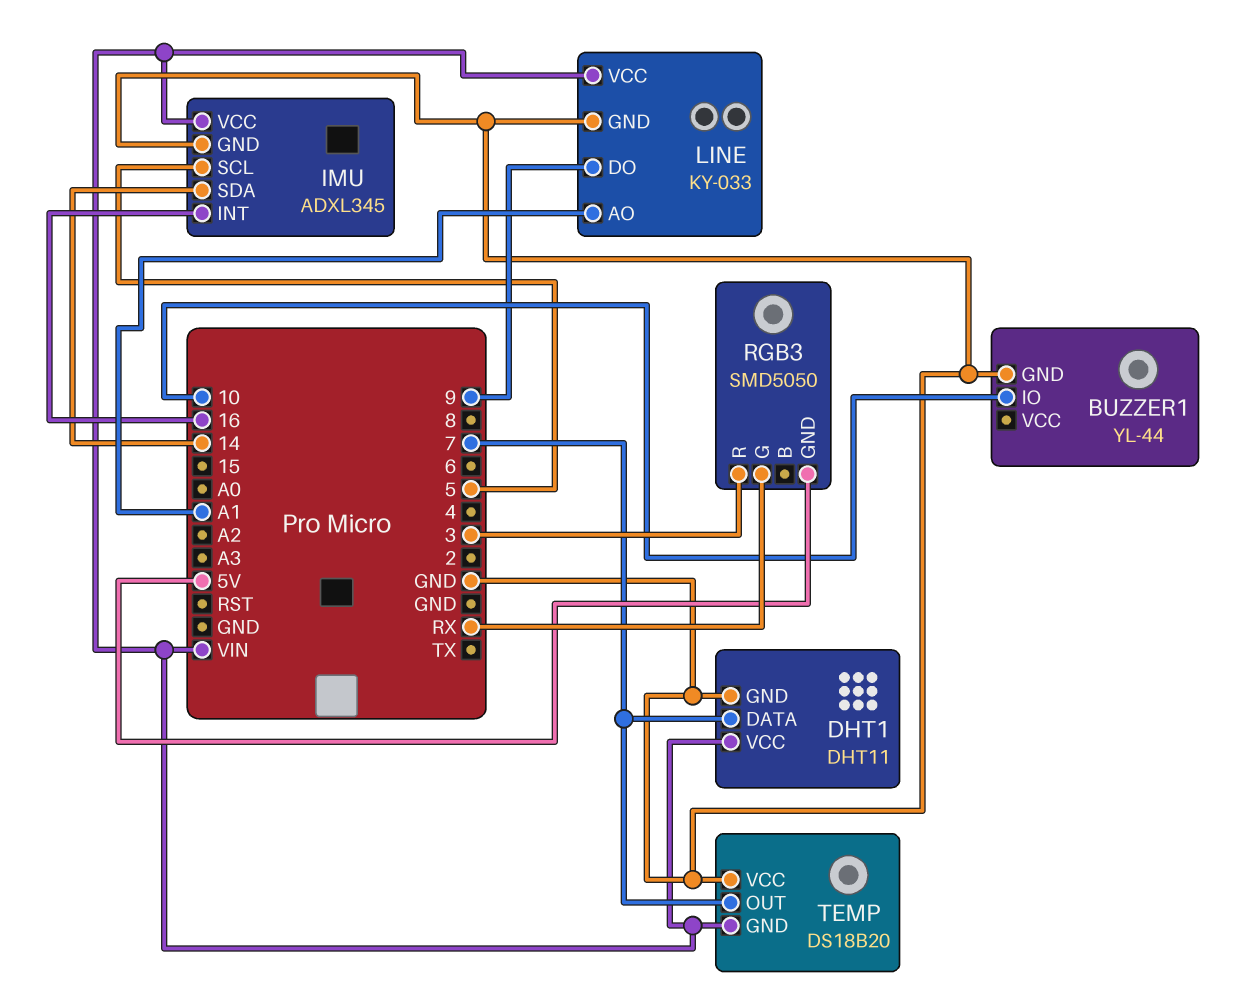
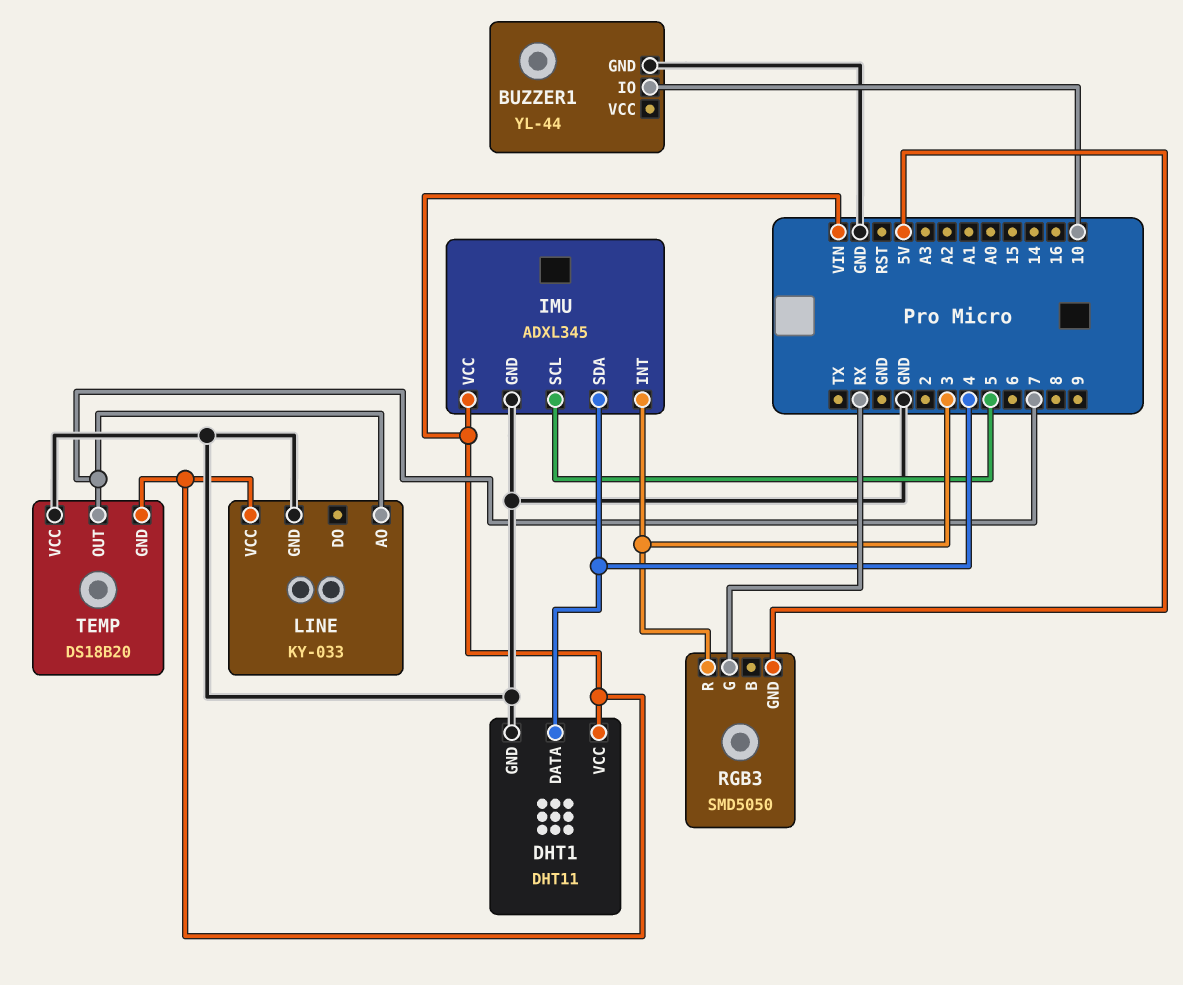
DHT1 pin DATA: 7 -> 4
IMU pin INT: 16 -> 3
IMU pin SDA: 14 -> 4
LINE pin AO: A1 -> 7
LINE pin DO: 9 -> none

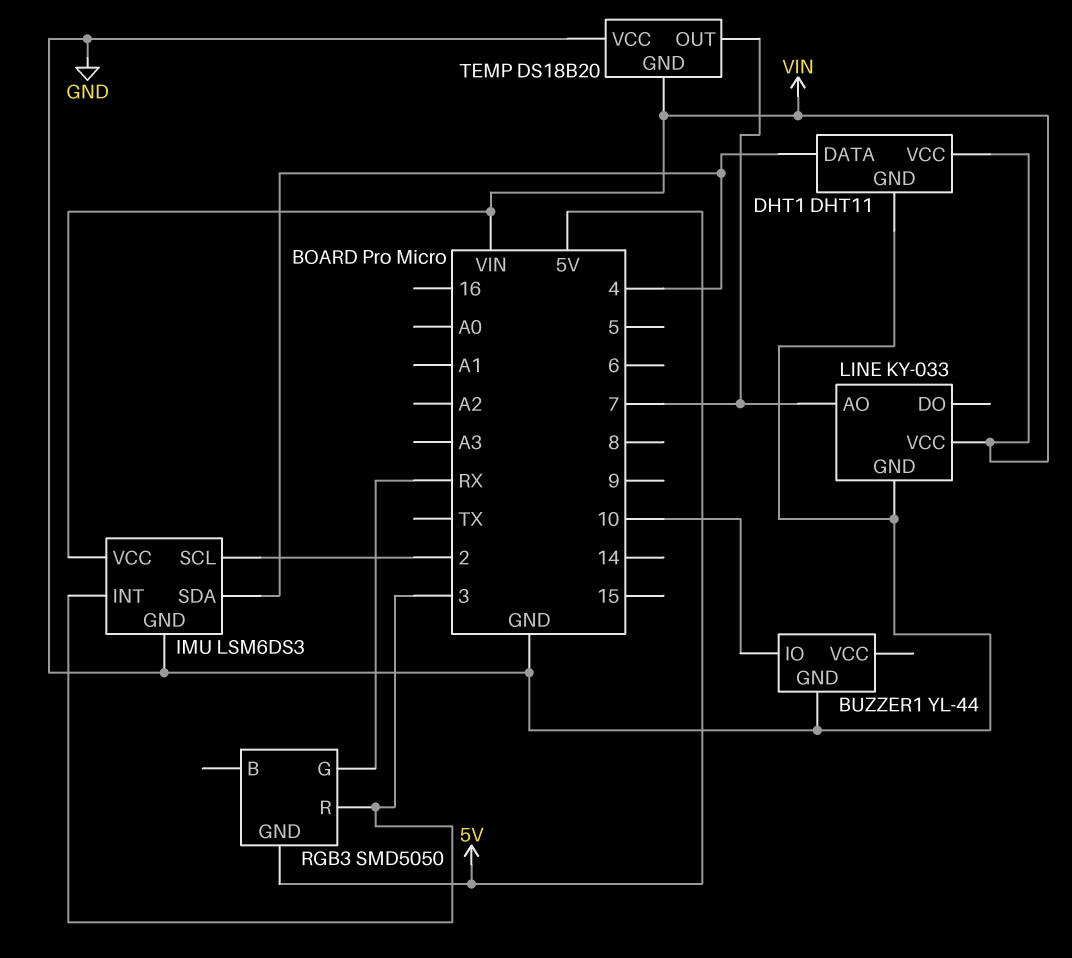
IMU: ADXL345 -> LSM6DS3
IMU pin SCL: 5 -> 2

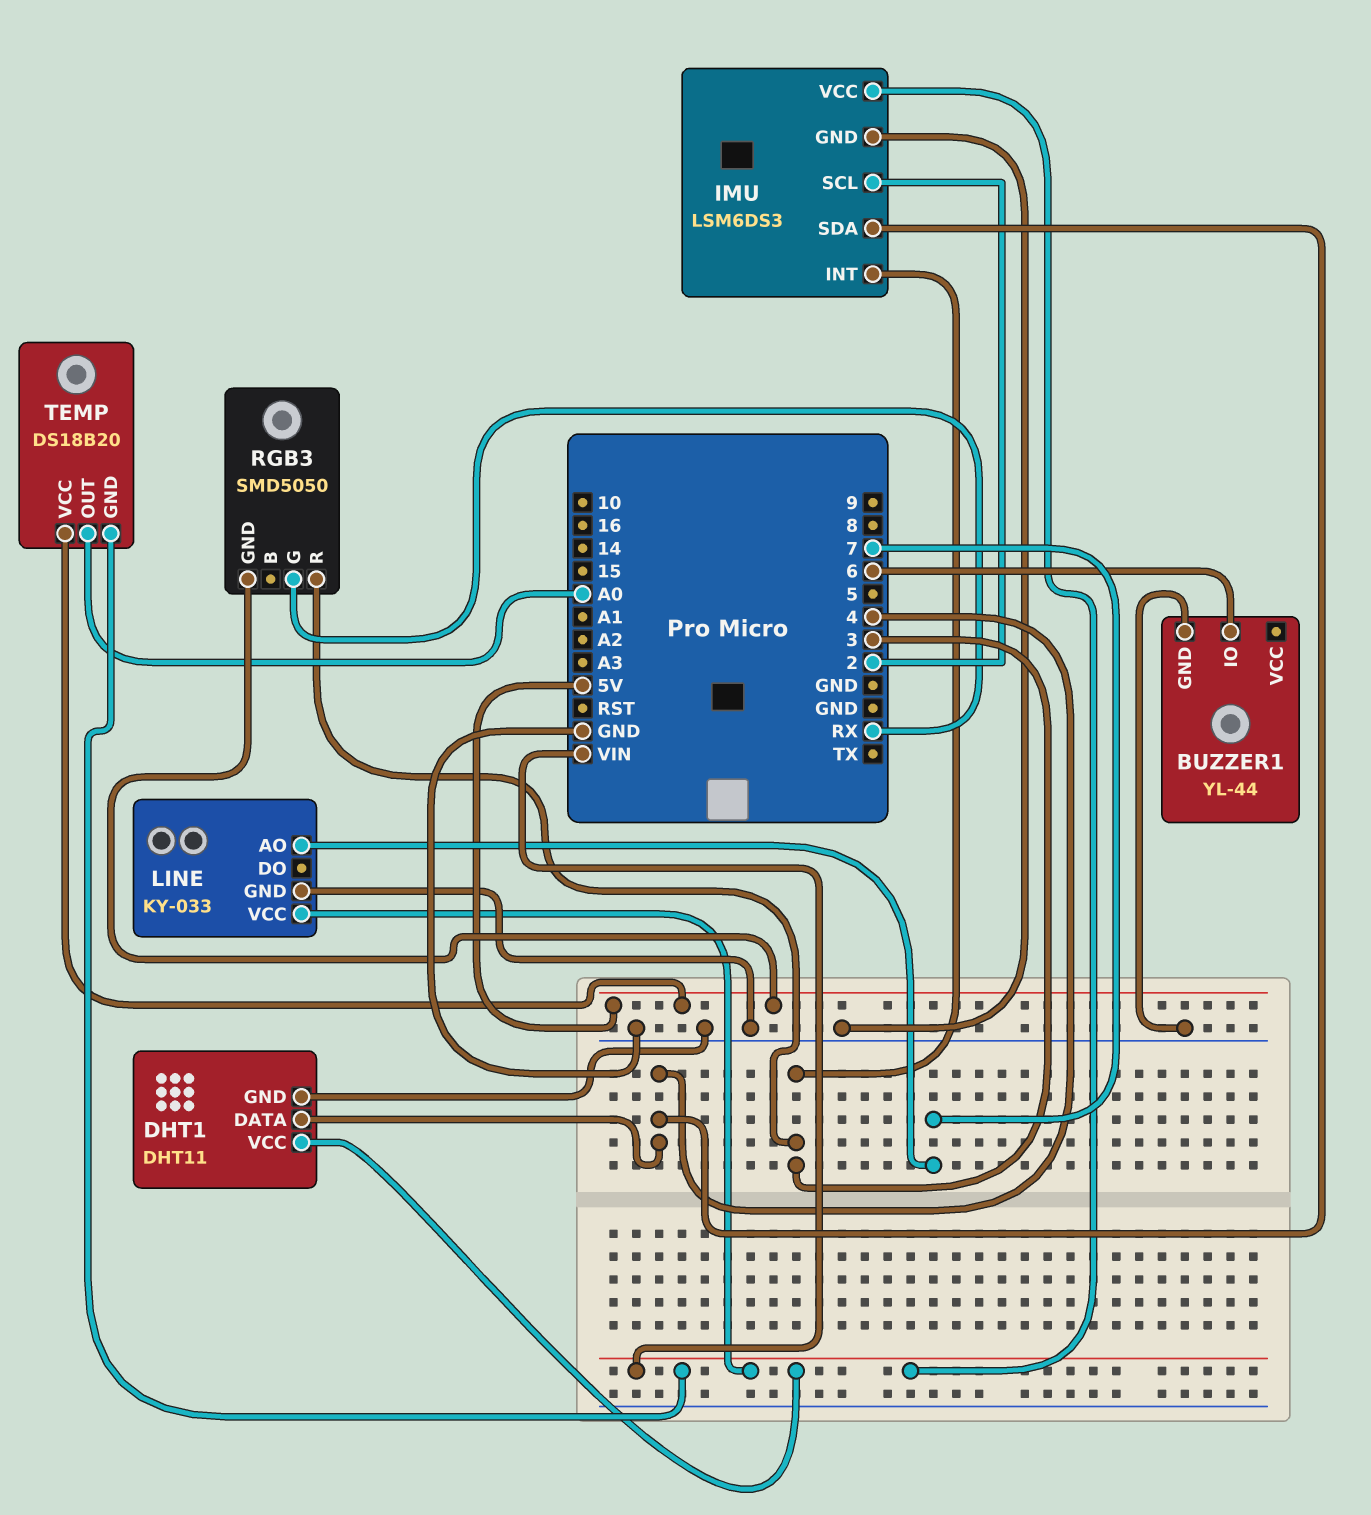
BUZZER1 pin IO: 10 -> 6
TEMP pin OUT: 7 -> A0
TEMP pin VCC: GND -> 5V

